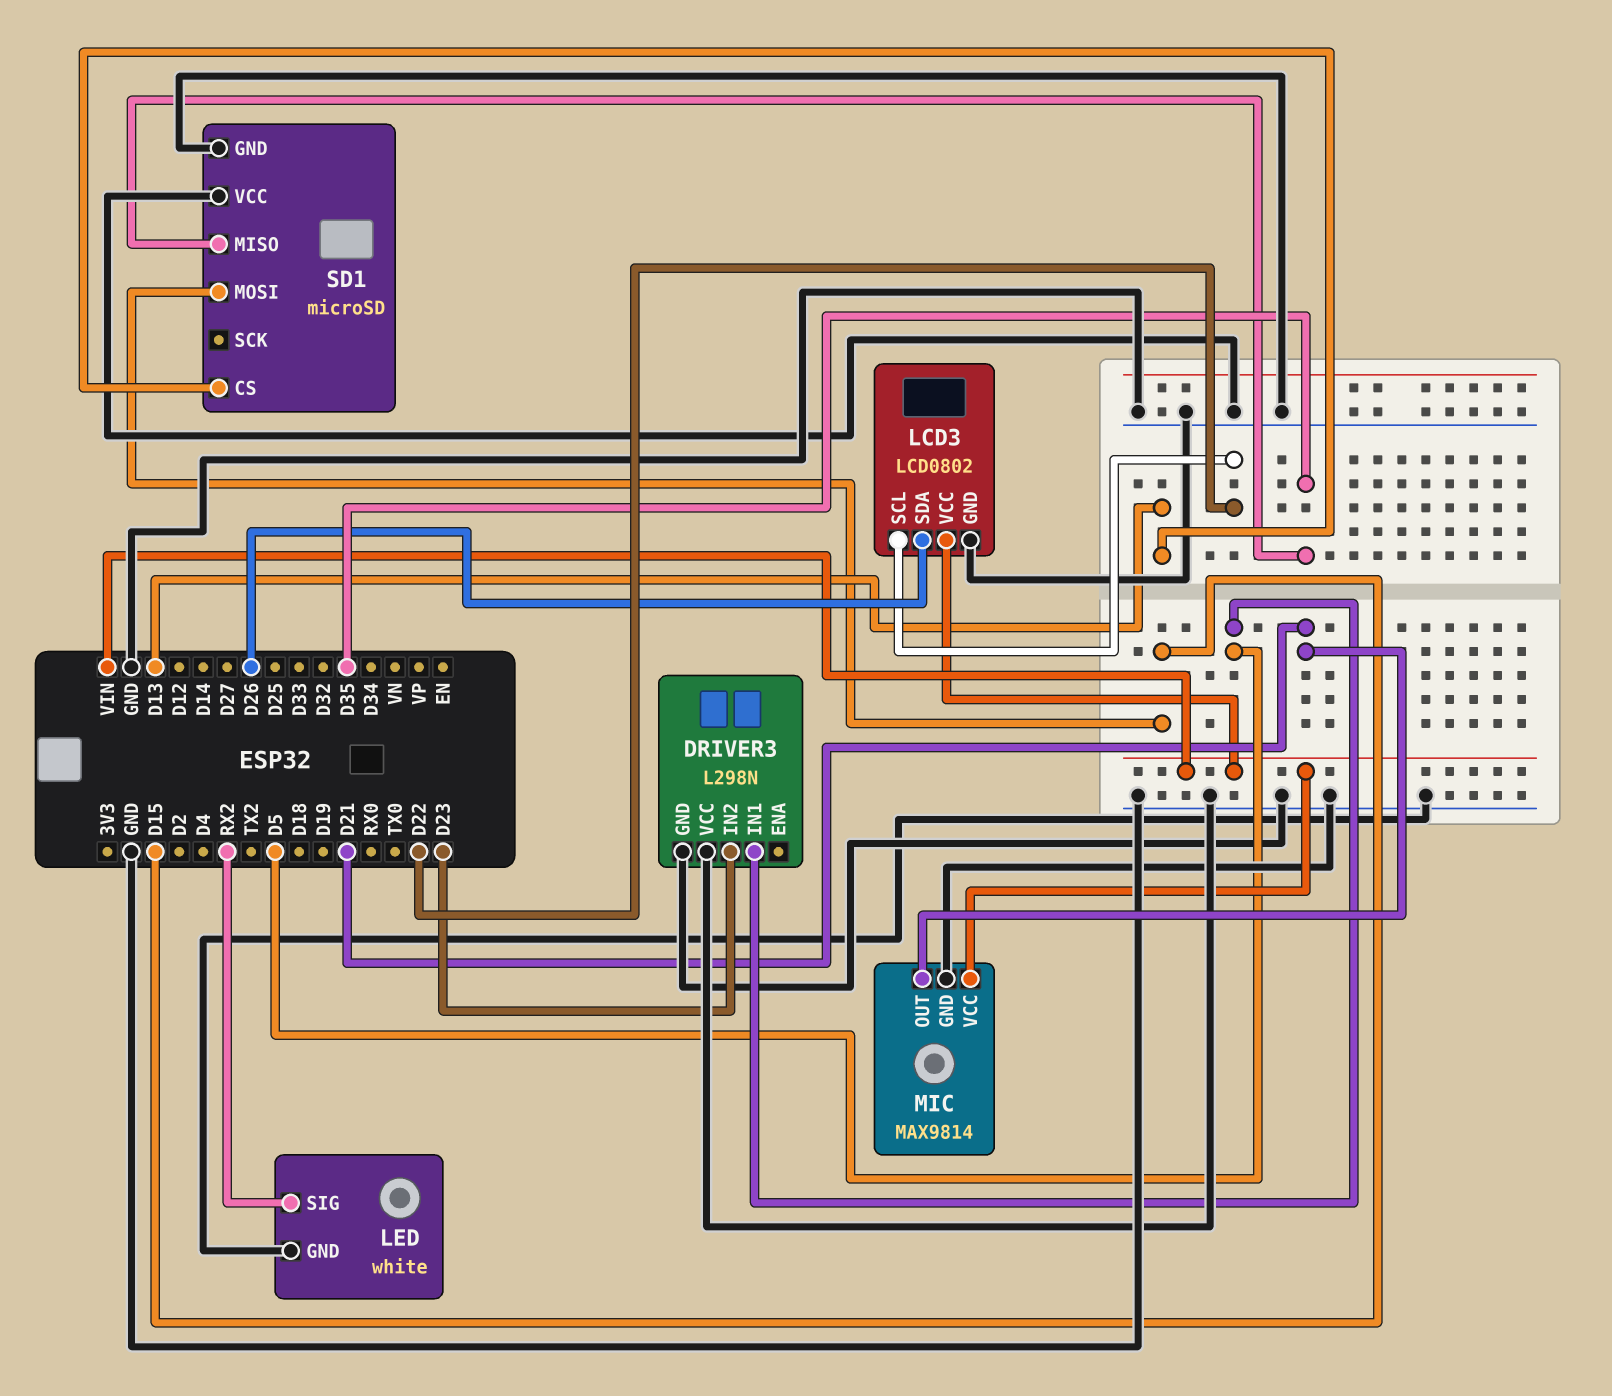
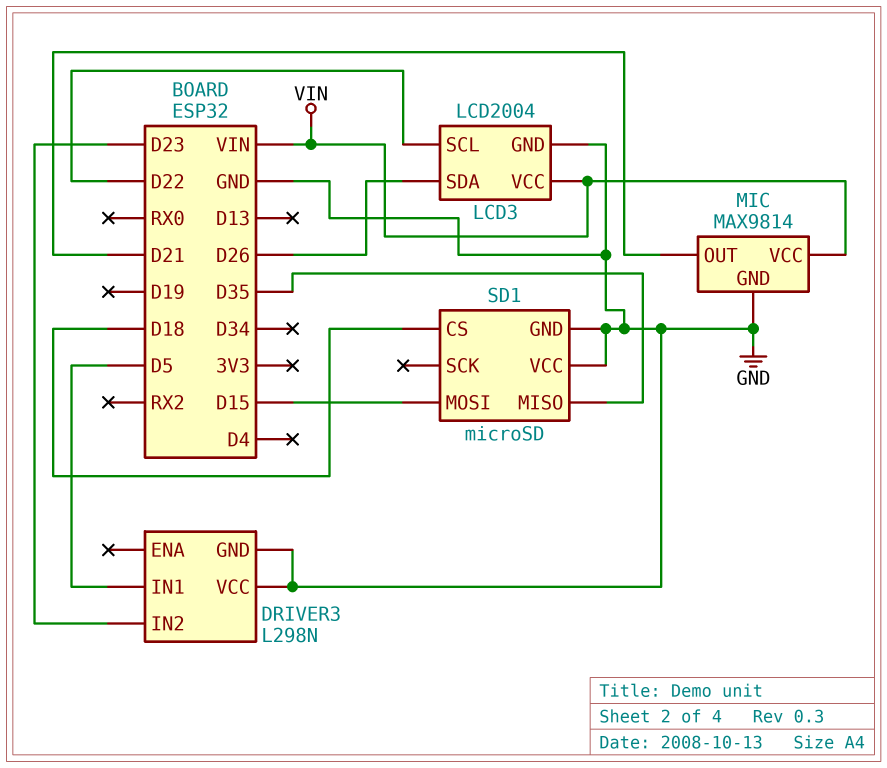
LCD3: LCD0802 -> LCD2004
LED: white -> none
LED pin GND: GND -> none
LED pin SIG: RX2 -> none
SD1 pin CS: D13 -> D18

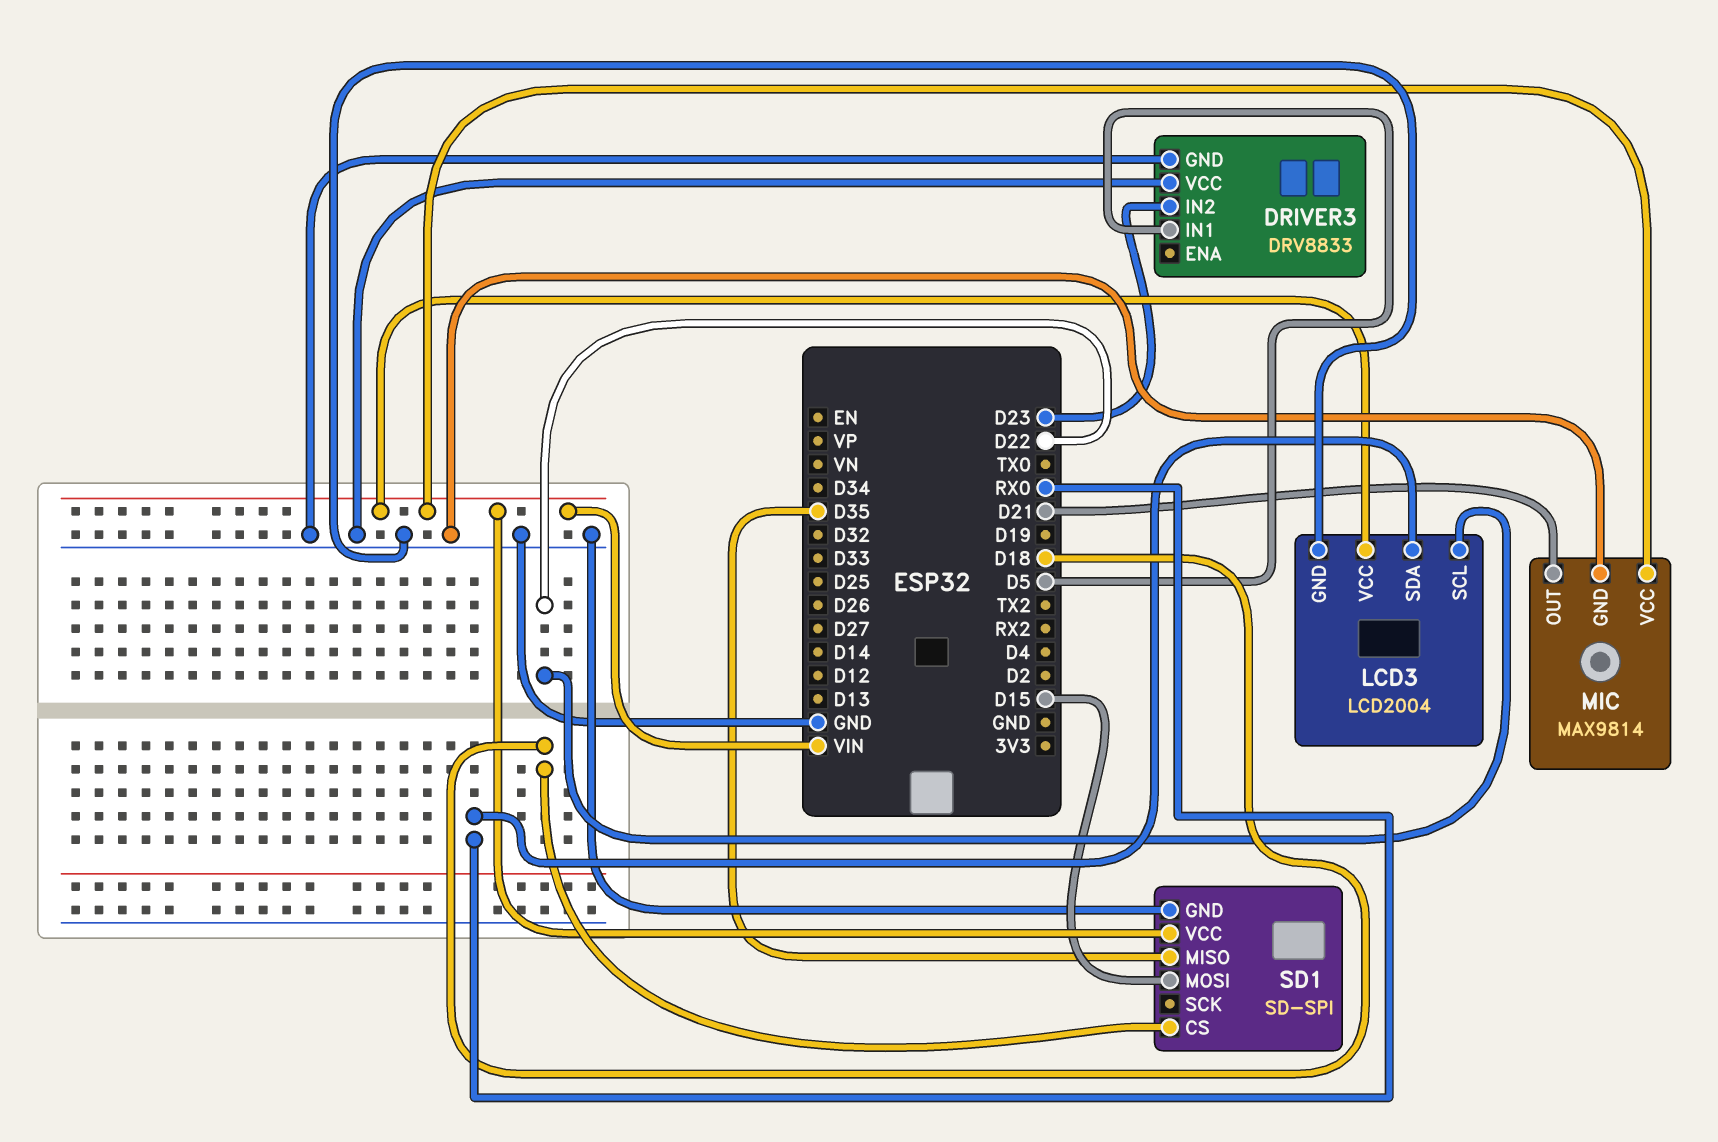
DRIVER3: L298N -> DRV8833
LCD3 pin SDA: D26 -> RX0
SD1: microSD -> SD-SPI
SD1 pin VCC: GND -> VIN

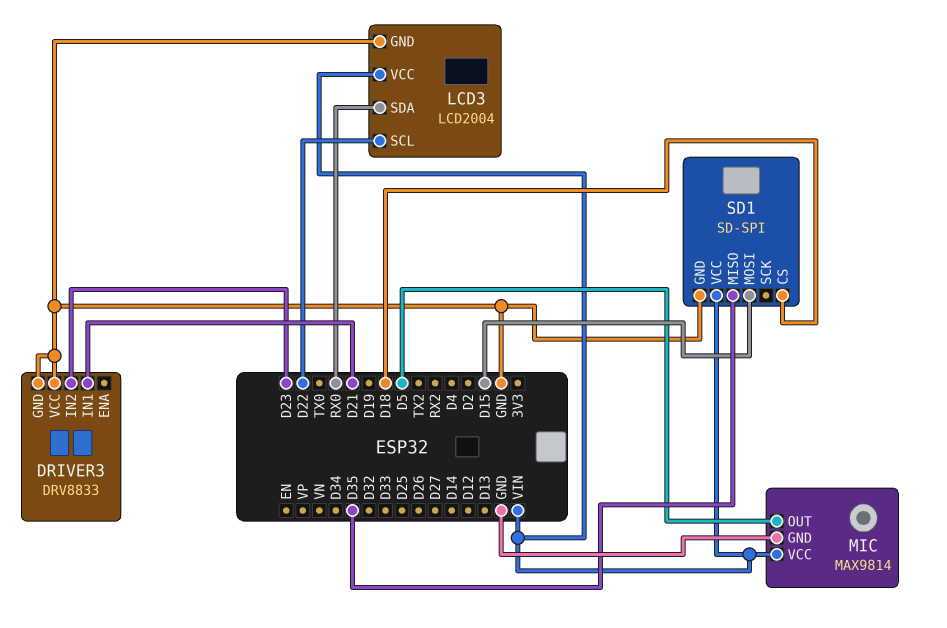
DRIVER3 pin IN1: D5 -> D21
MIC pin OUT: D21 -> D5

